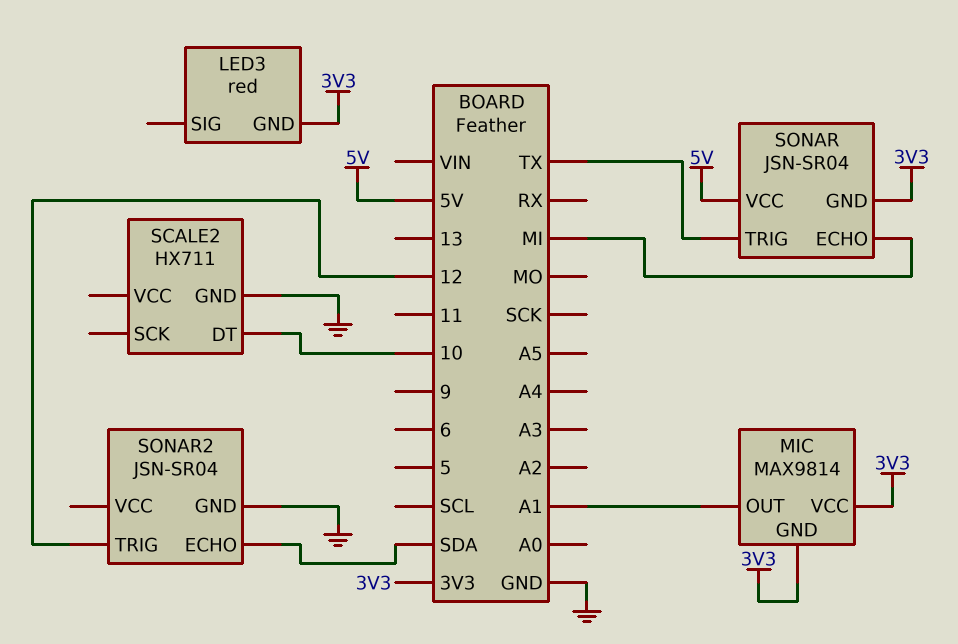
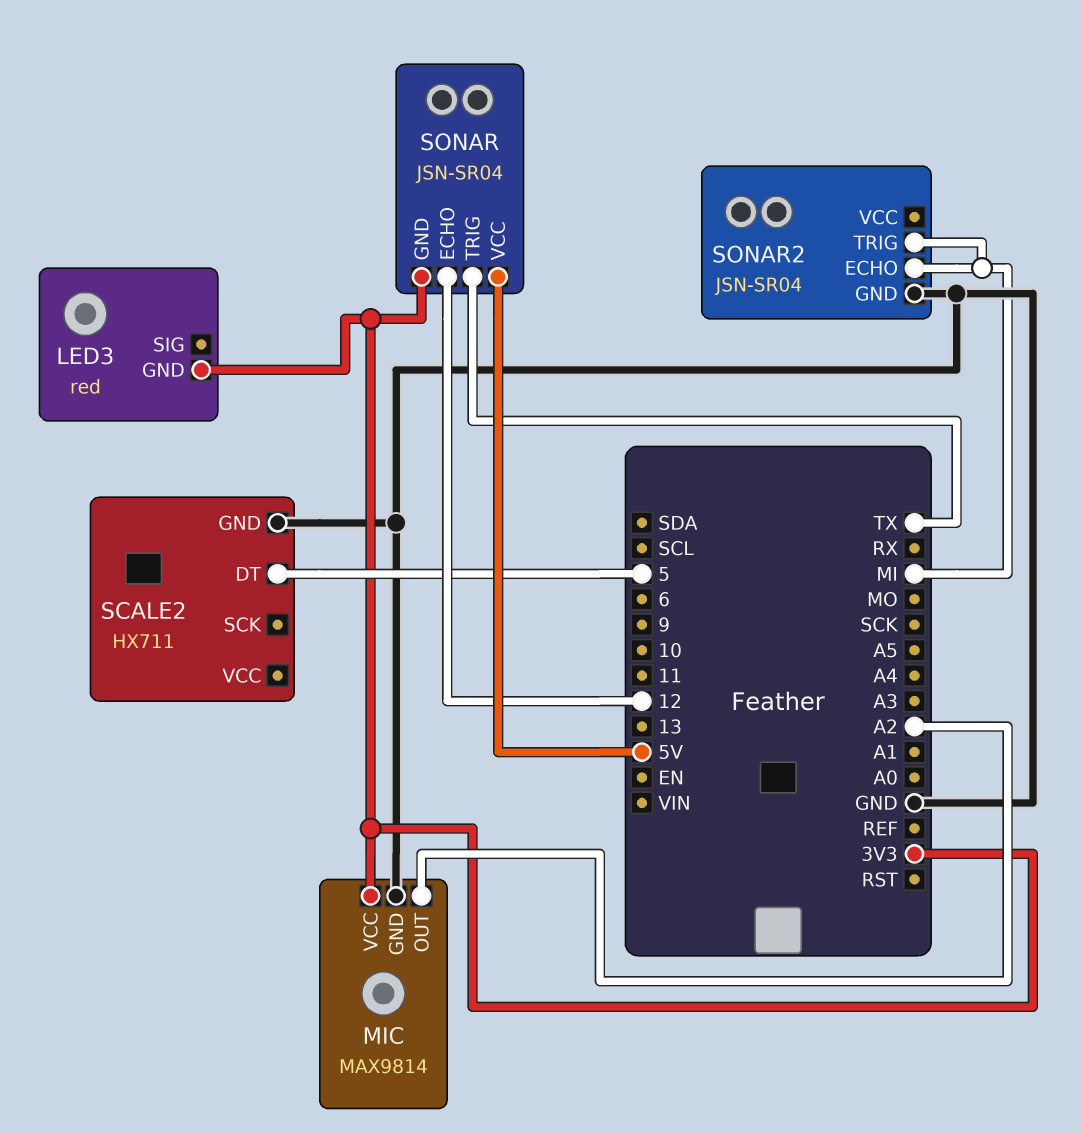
MIC pin GND: 3V3 -> GND
MIC pin OUT: A1 -> A2
SCALE2 pin DT: 10 -> 5
SONAR pin ECHO: MI -> 12
SONAR2 pin ECHO: SDA -> MI
SONAR2 pin TRIG: 12 -> MI

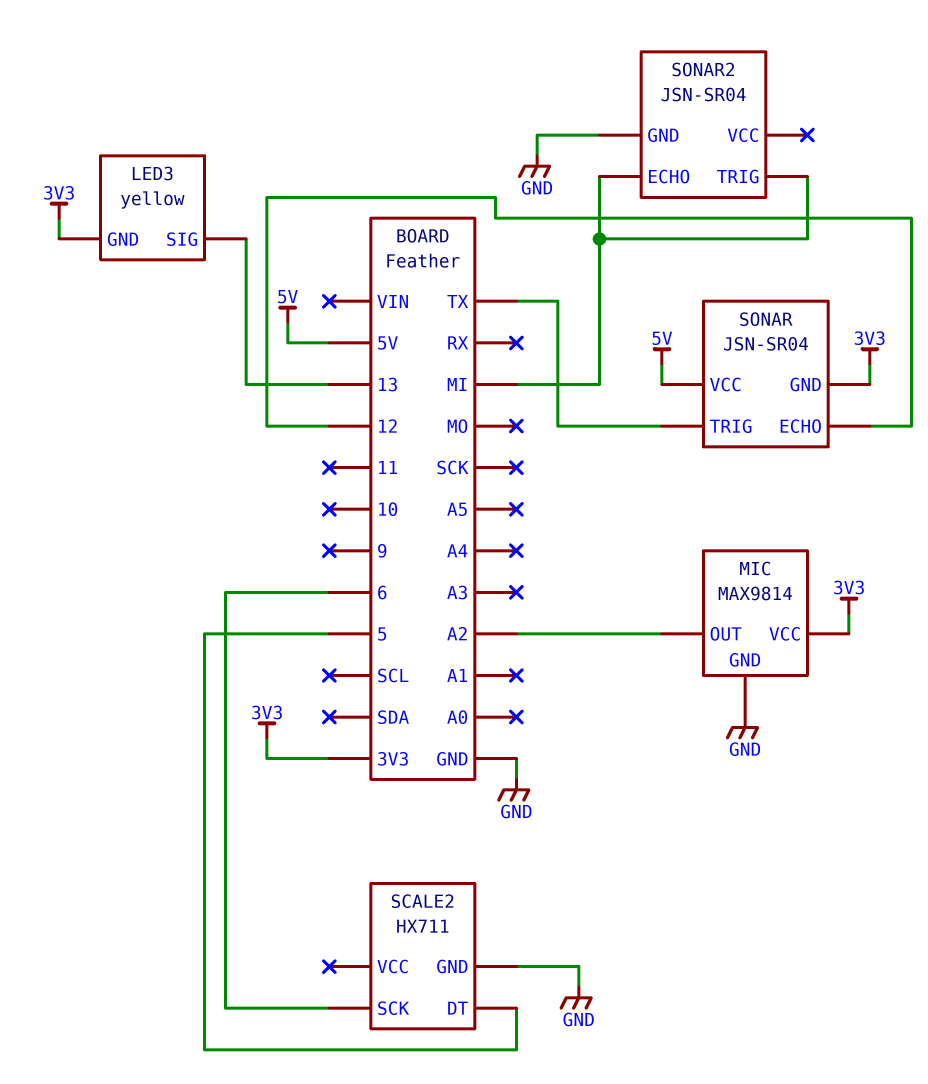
LED3: red -> yellow
LED3 pin SIG: none -> 13
SCALE2 pin SCK: none -> 6

